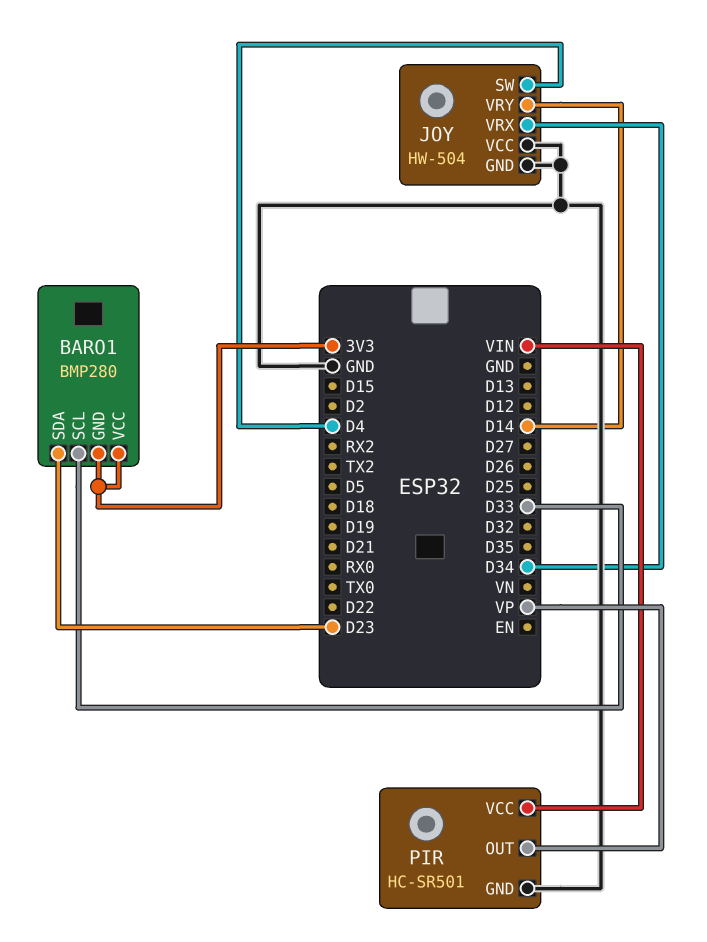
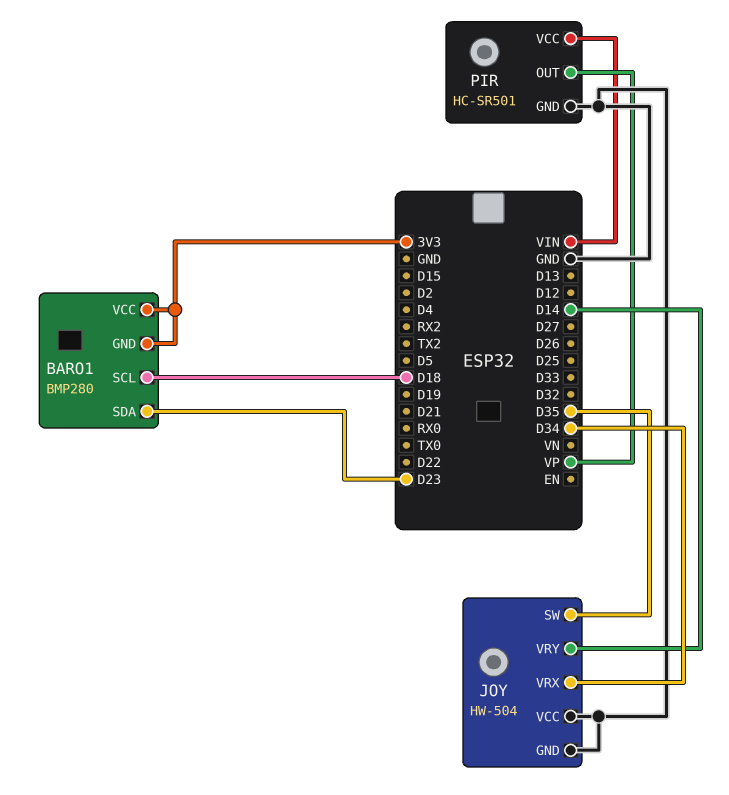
BARO1 pin SCL: D33 -> D18
JOY pin SW: D4 -> D35

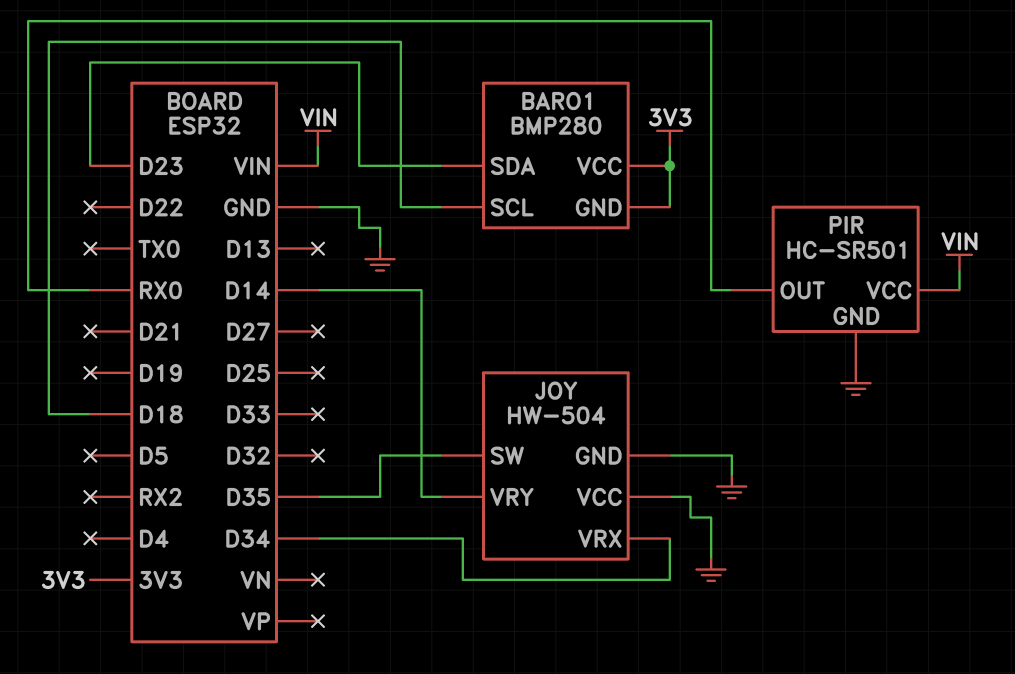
PIR pin OUT: VP -> RX0

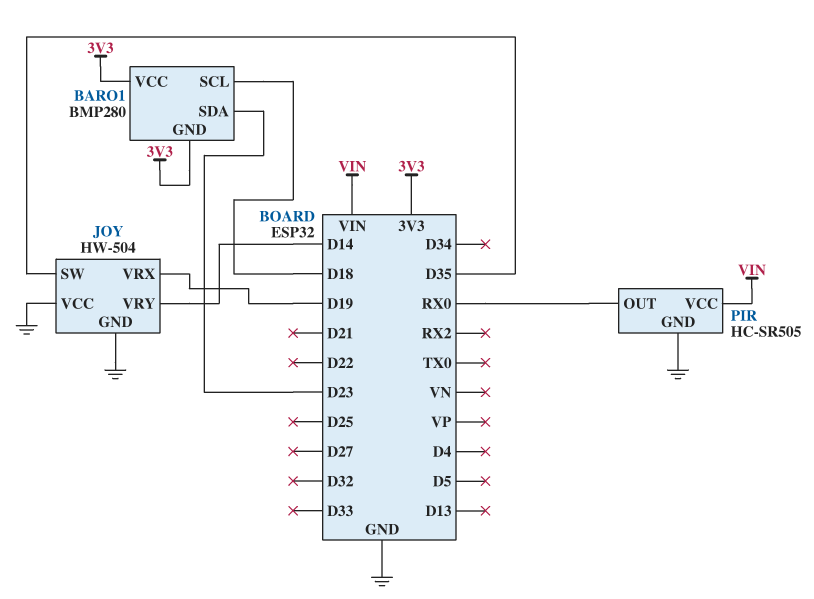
JOY pin VRX: D34 -> D19
PIR: HC-SR501 -> HC-SR505

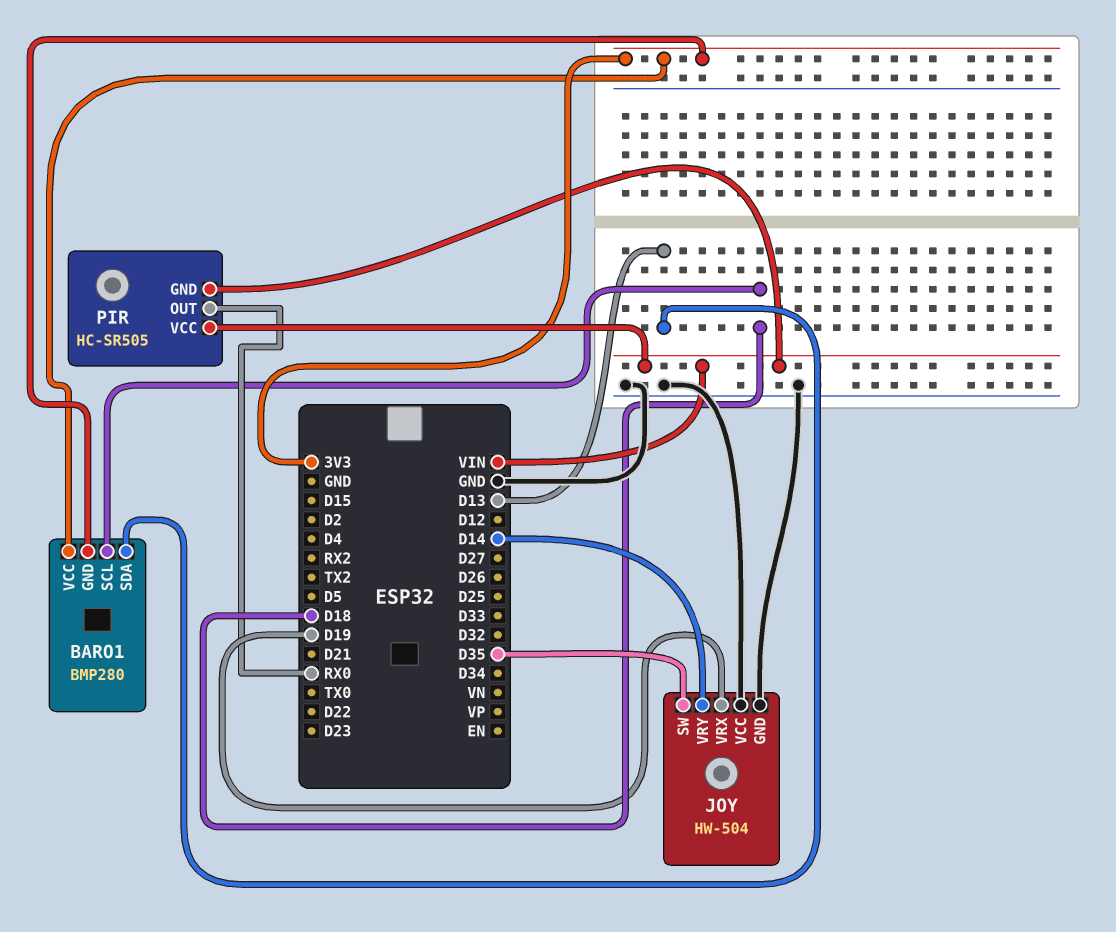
BARO1 pin SDA: D23 -> D13
PIR pin GND: GND -> VIN

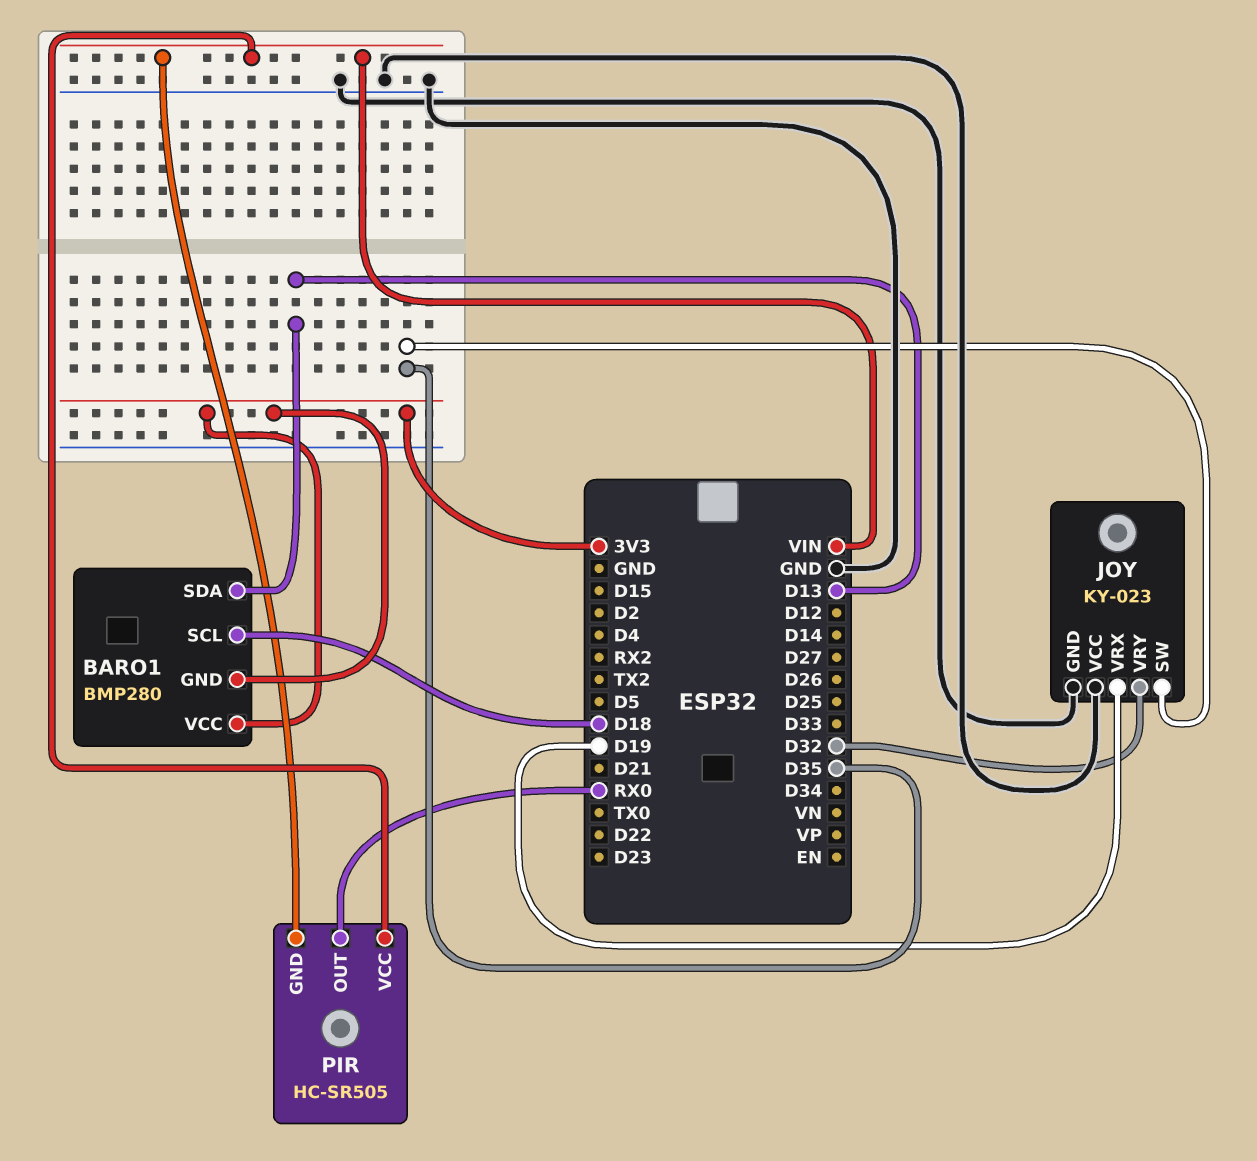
JOY: HW-504 -> KY-023
JOY pin VRY: D14 -> D32

